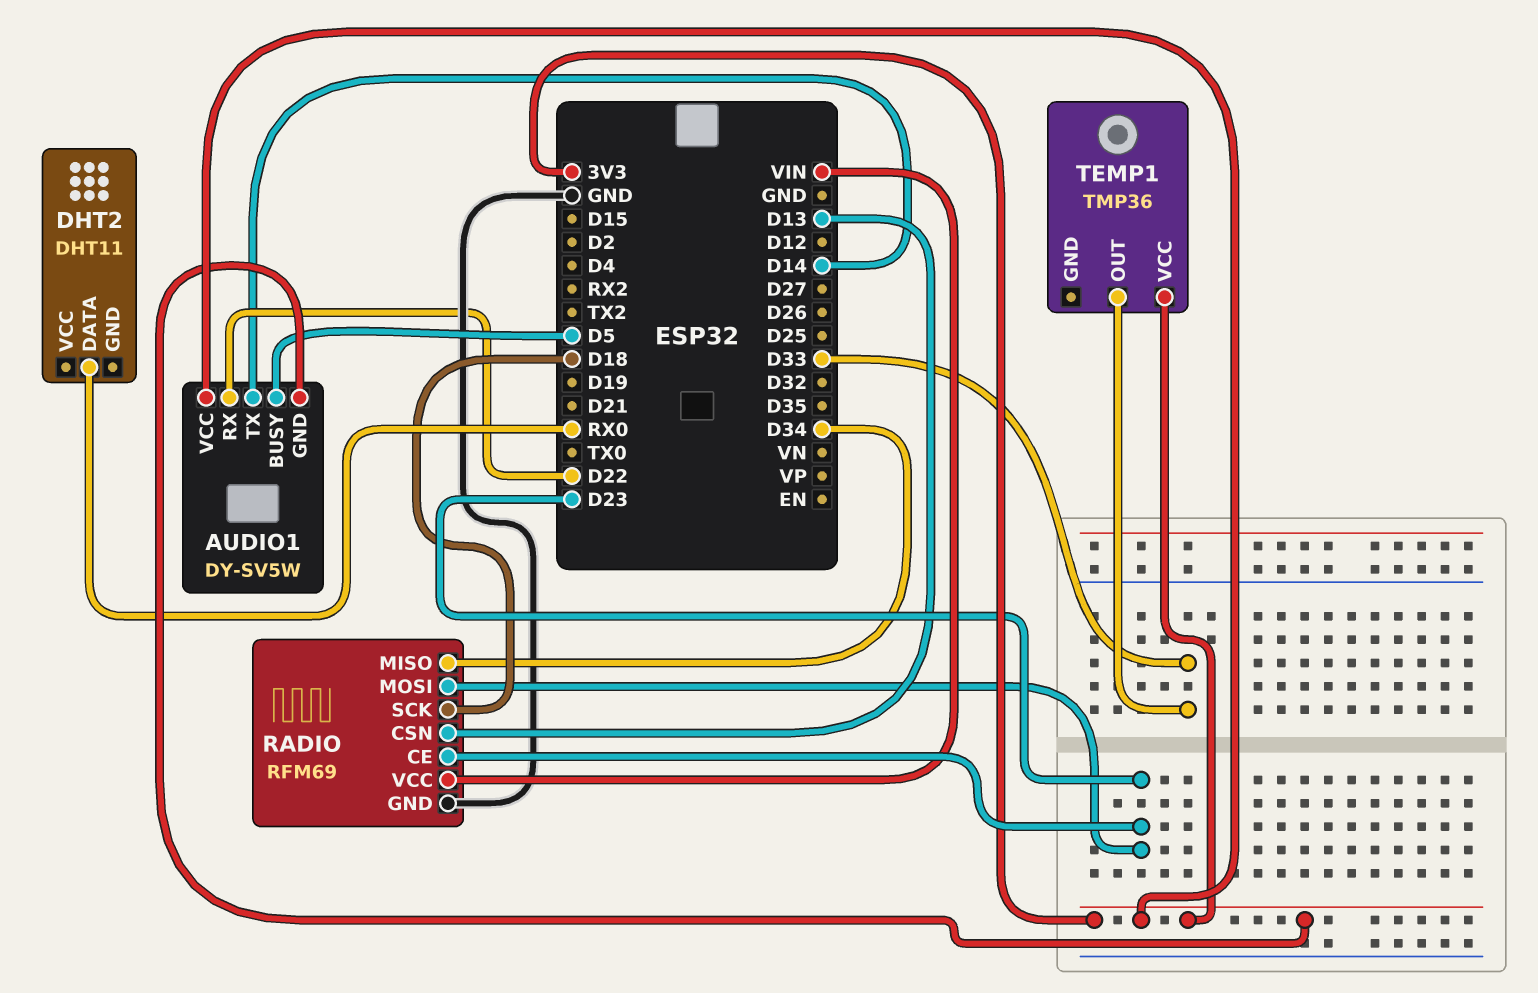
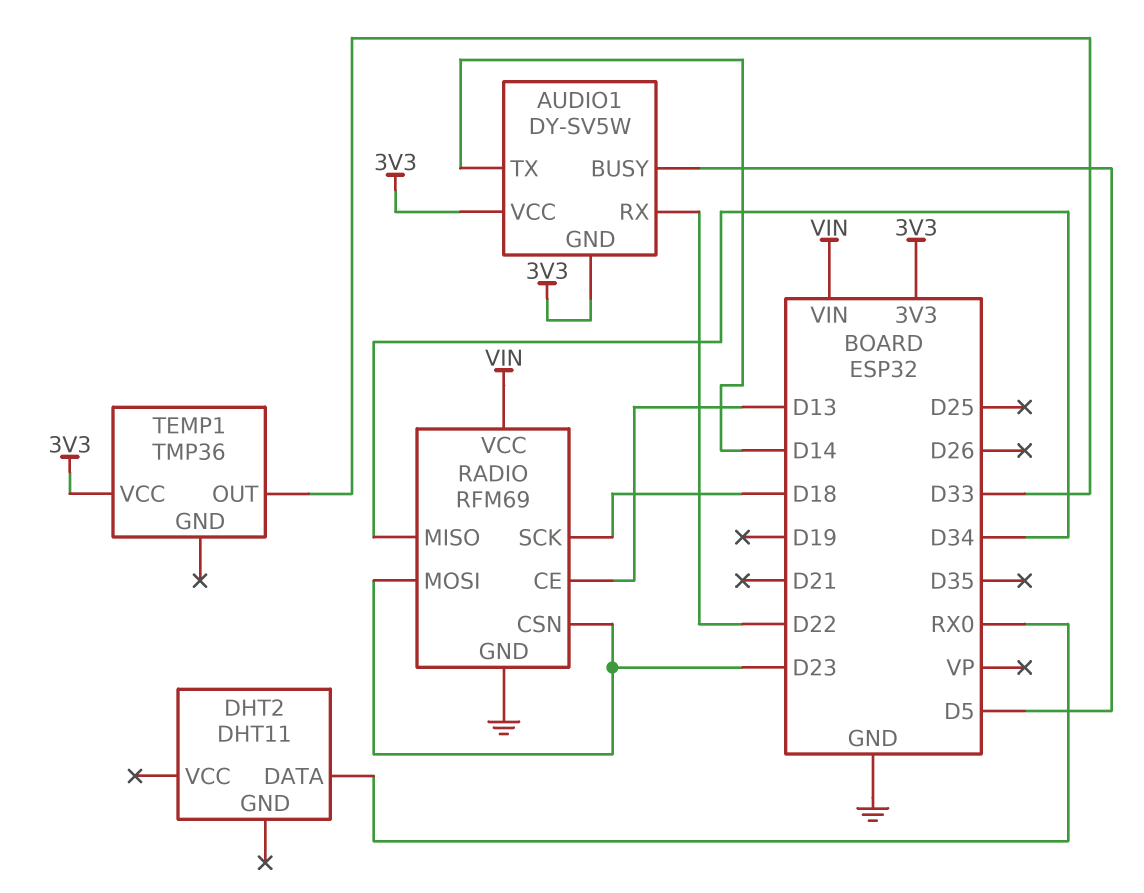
RADIO pin CE: D23 -> D13
RADIO pin CSN: D13 -> D23

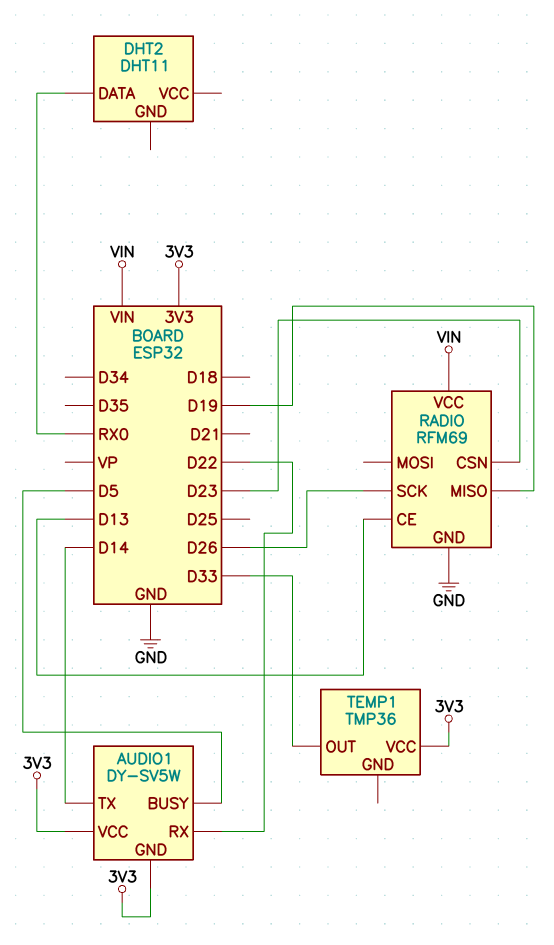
RADIO pin MISO: D34 -> D19
RADIO pin MOSI: D23 -> none
RADIO pin SCK: D18 -> D26

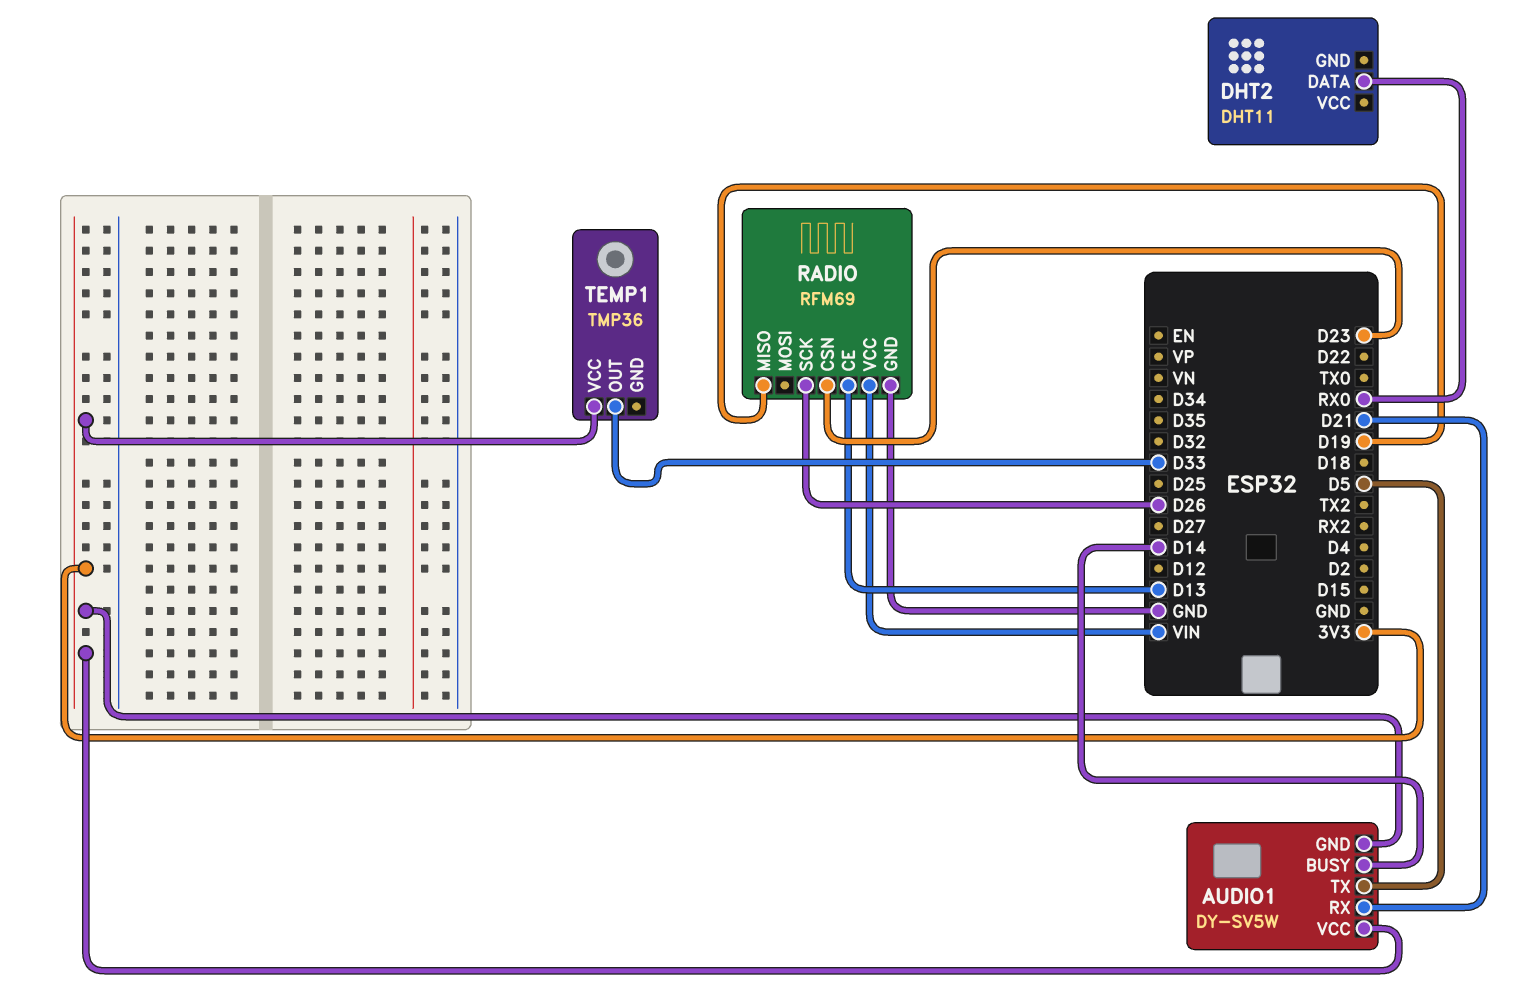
AUDIO1 pin BUSY: D5 -> D14
AUDIO1 pin RX: D22 -> D21
AUDIO1 pin TX: D14 -> D5

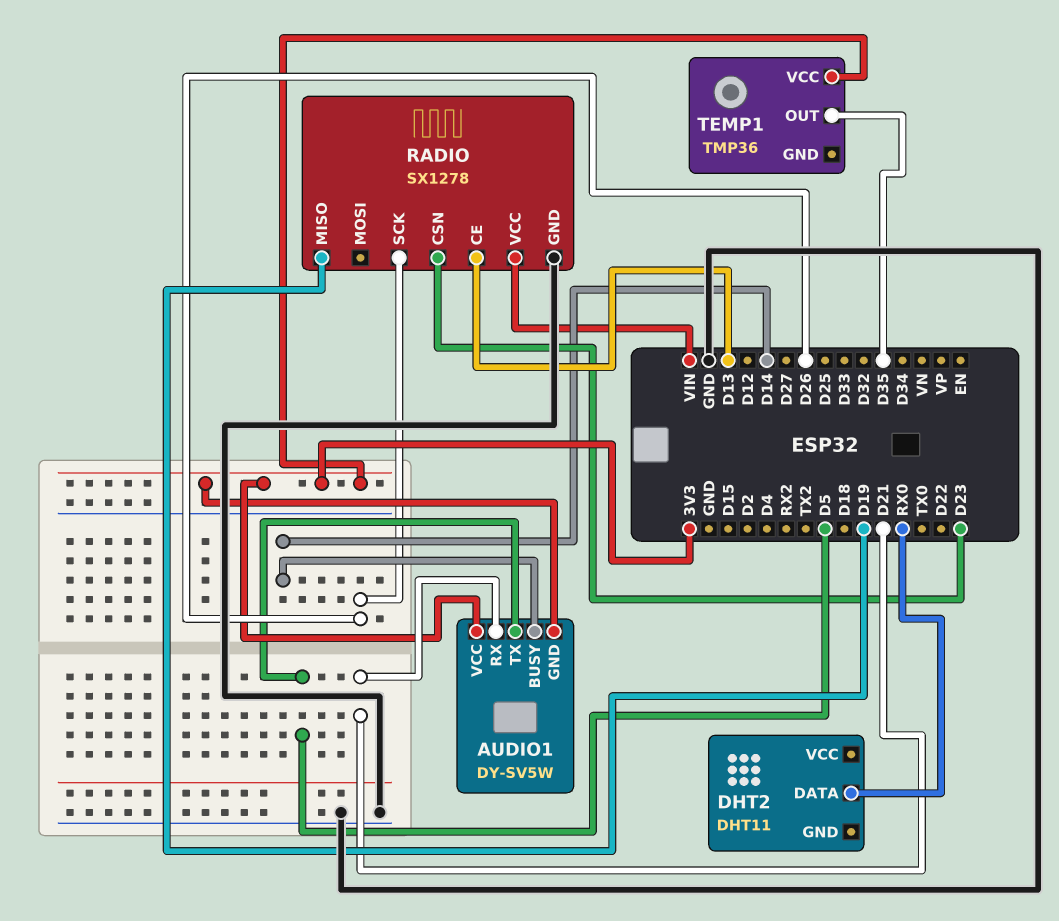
RADIO: RFM69 -> SX1278
TEMP1 pin OUT: D33 -> D35

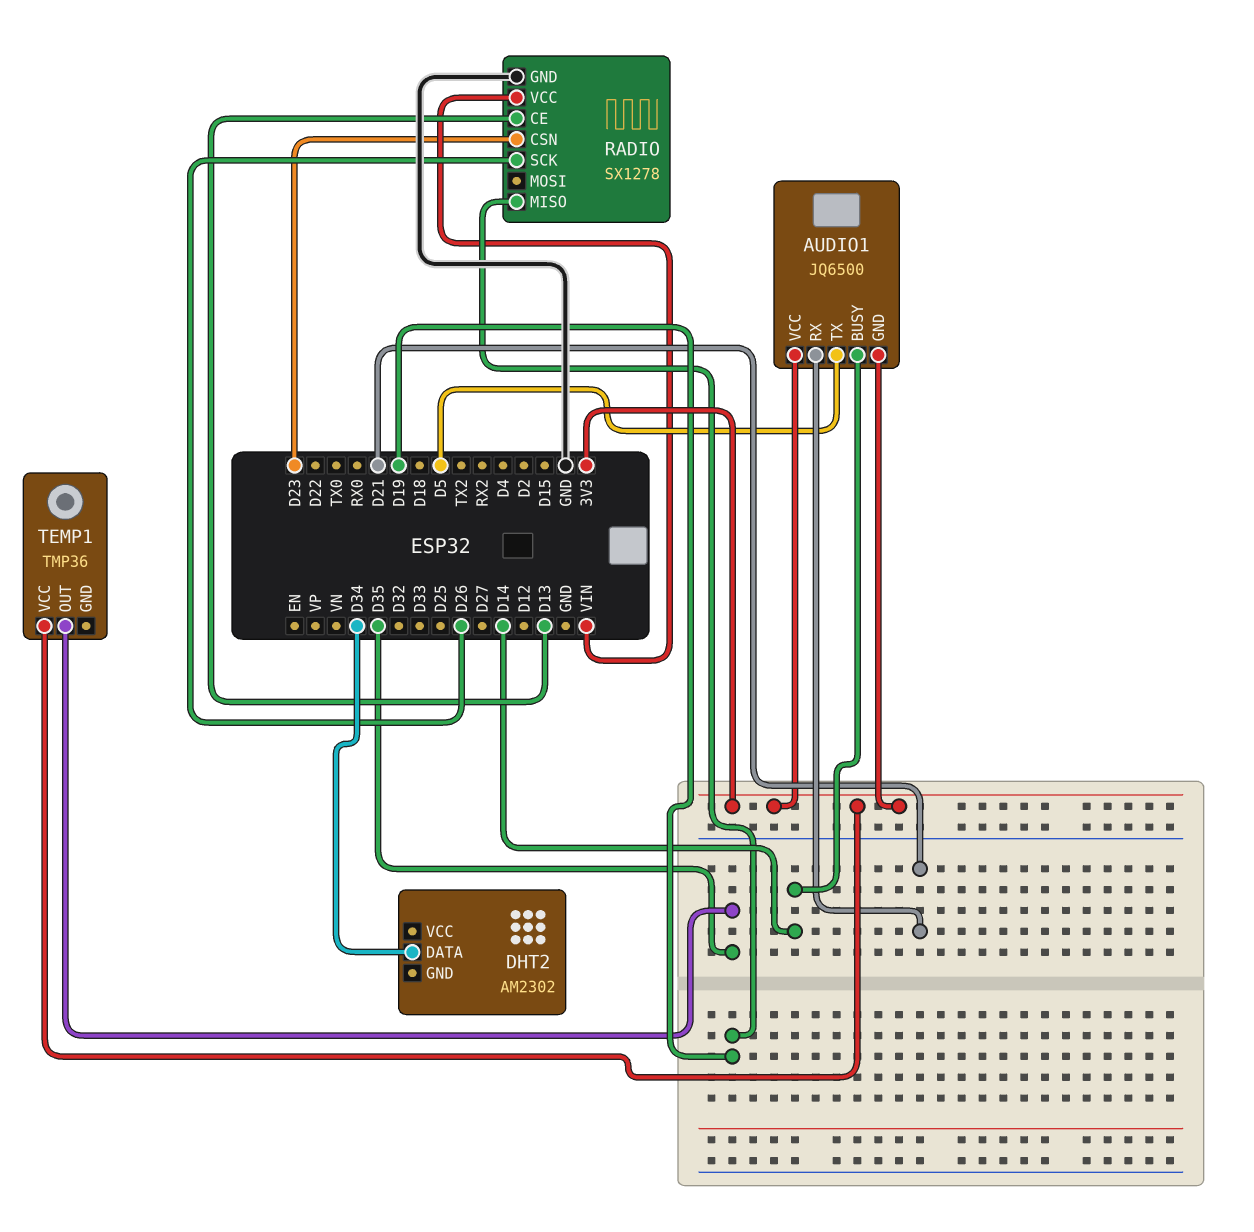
AUDIO1: DY-SV5W -> JQ6500
DHT2: DHT11 -> AM2302
DHT2 pin DATA: RX0 -> D34

